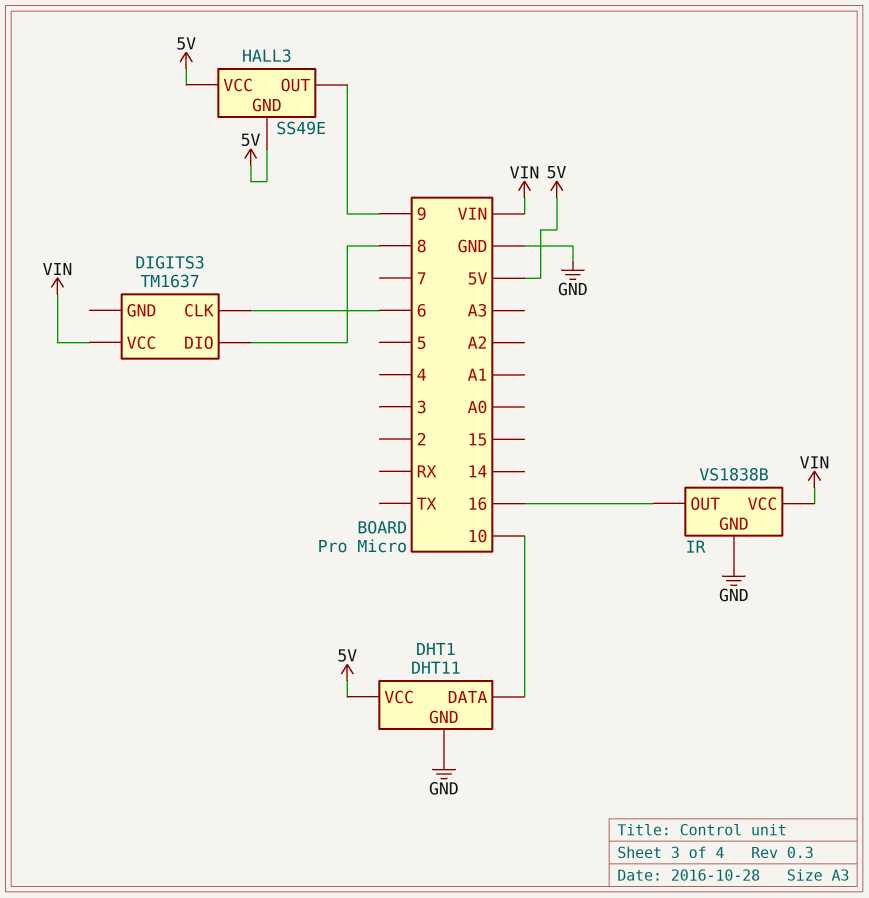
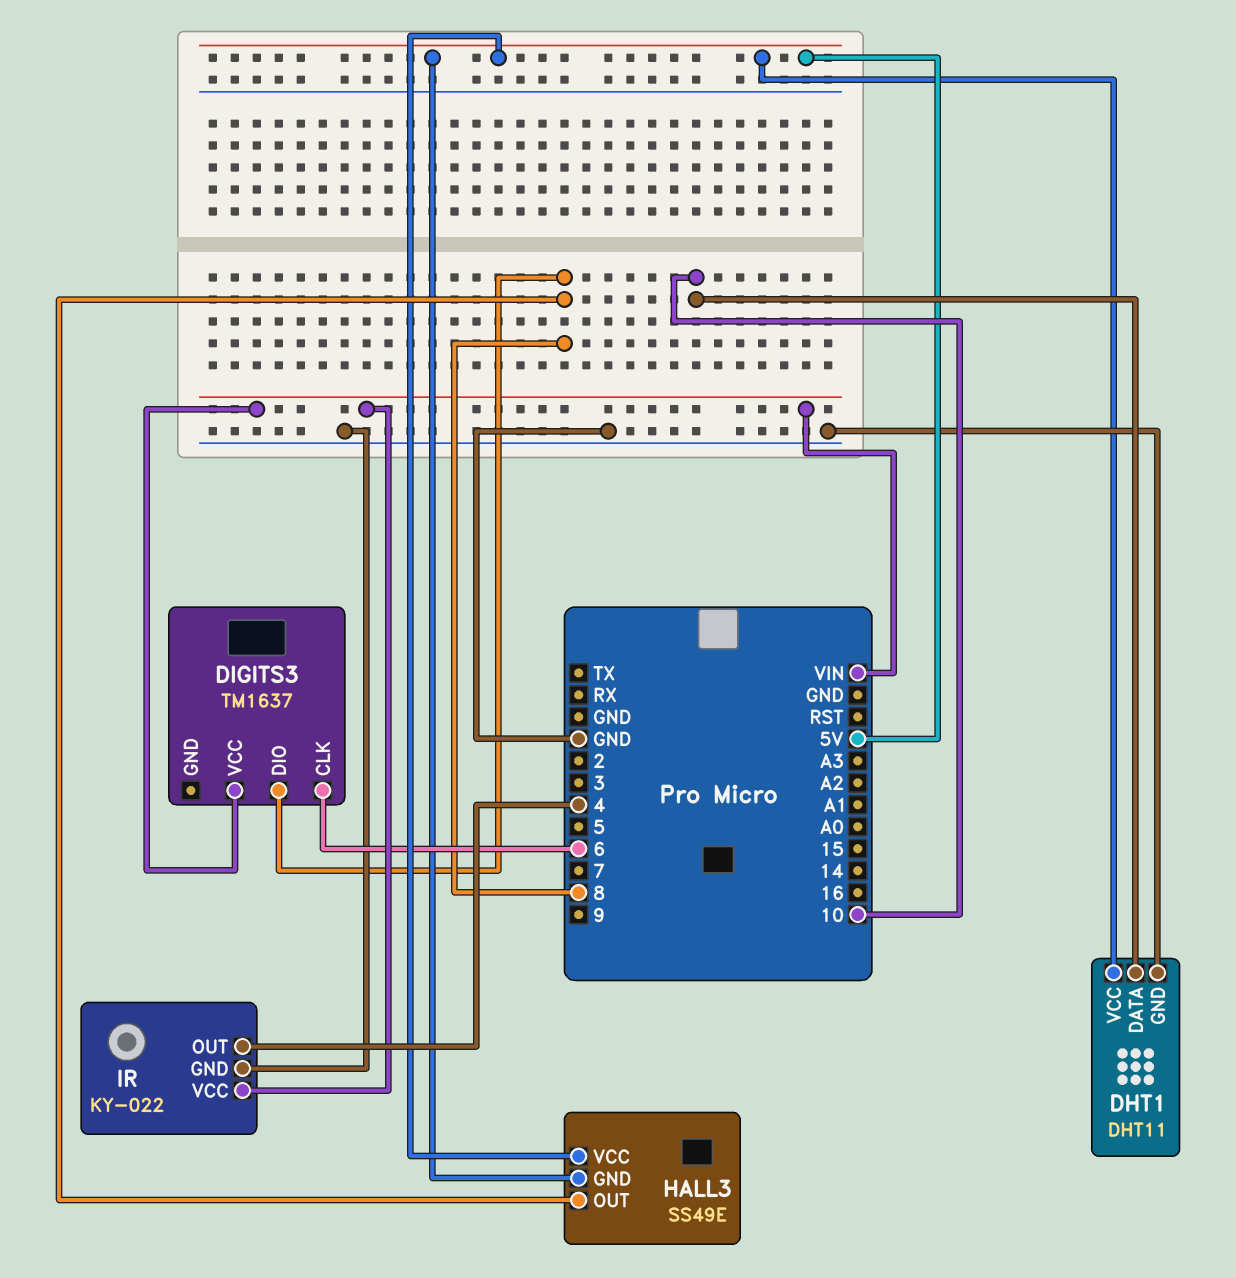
HALL3 pin OUT: 9 -> 8
IR: VS1838B -> KY-022
IR pin OUT: 16 -> 4

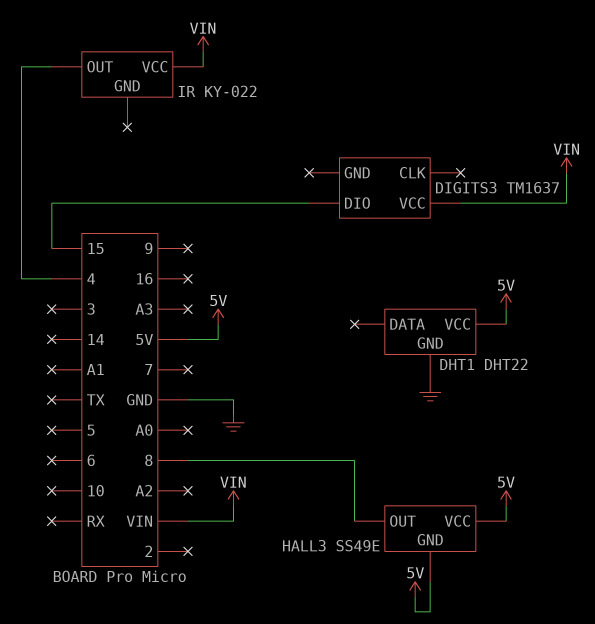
DHT1: DHT11 -> DHT22
DHT1 pin DATA: 10 -> none
DIGITS3 pin CLK: 6 -> none
DIGITS3 pin DIO: 8 -> 15
IR pin GND: GND -> none

